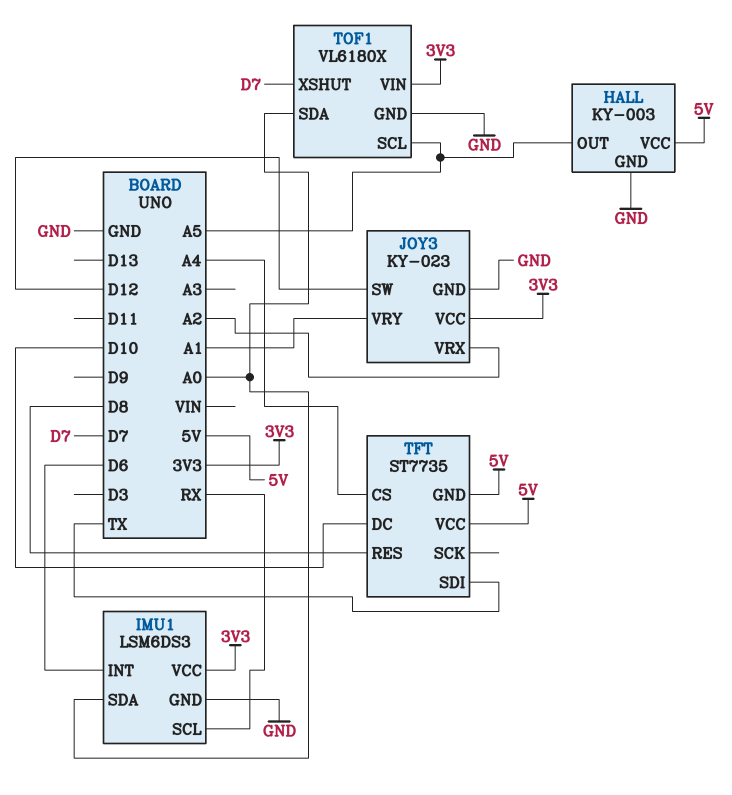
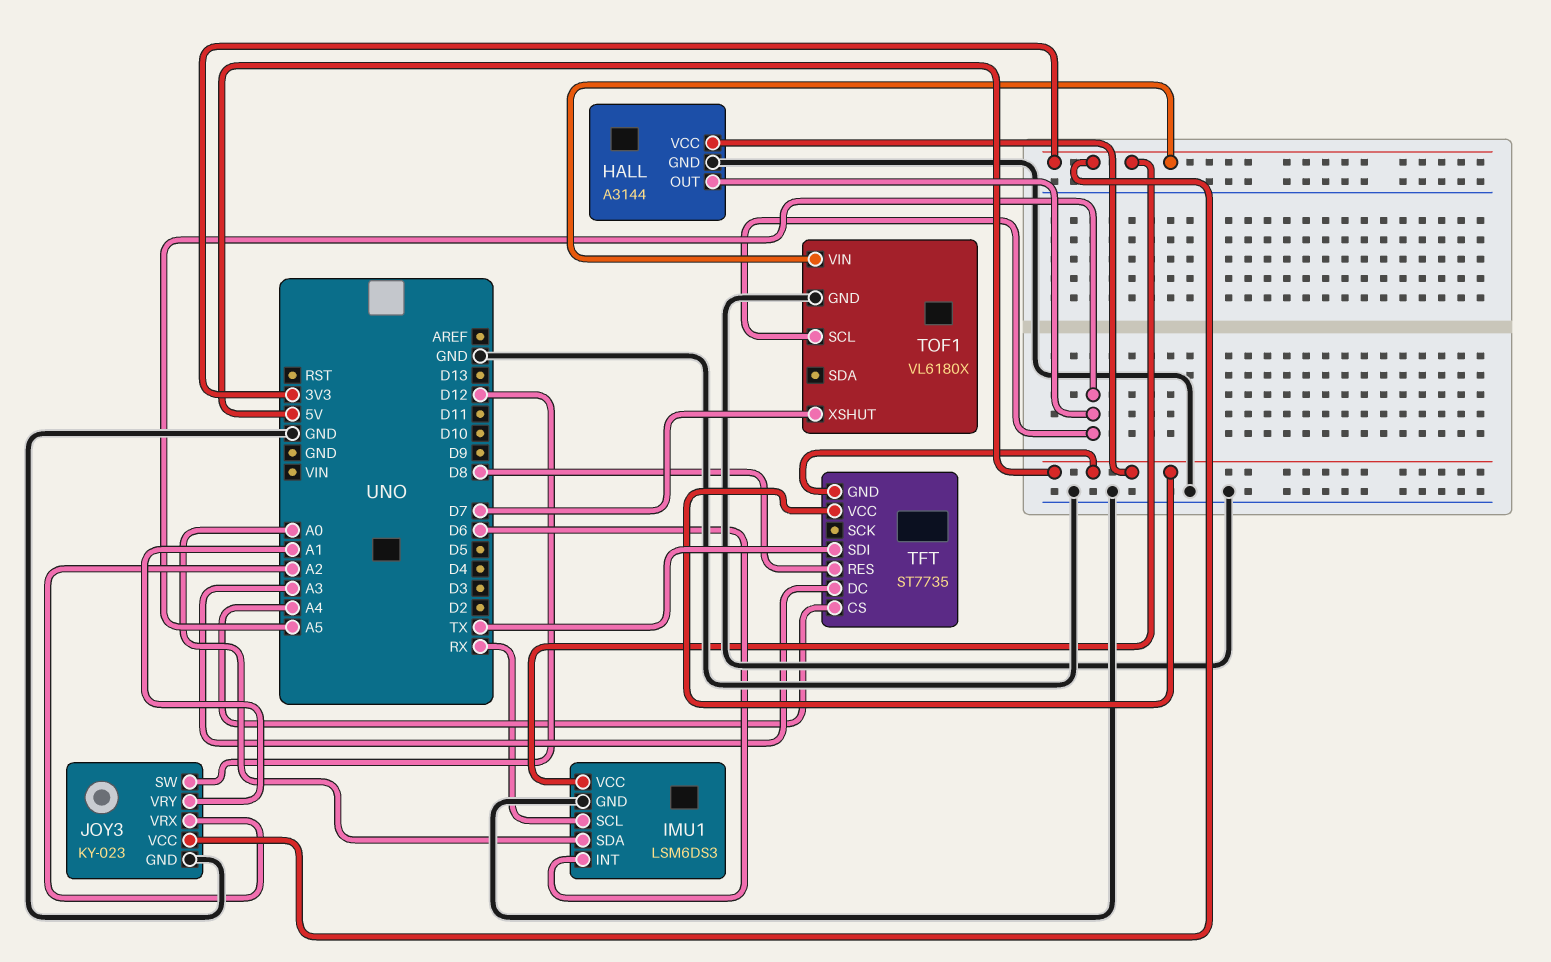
HALL: KY-003 -> A3144
TFT pin DC: D10 -> A3
TOF1 pin SDA: A0 -> none

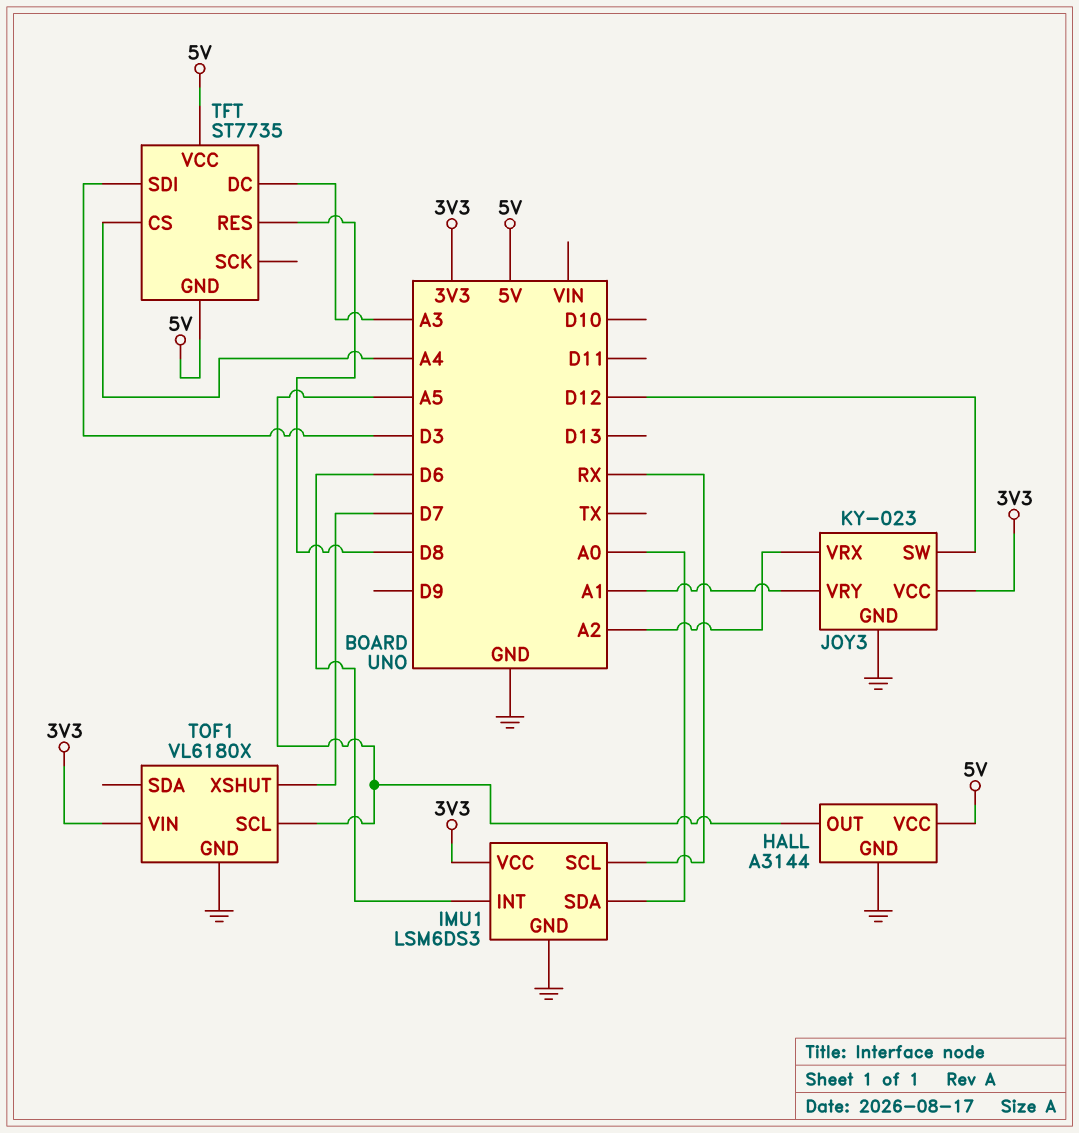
TFT pin SDI: TX -> D3

